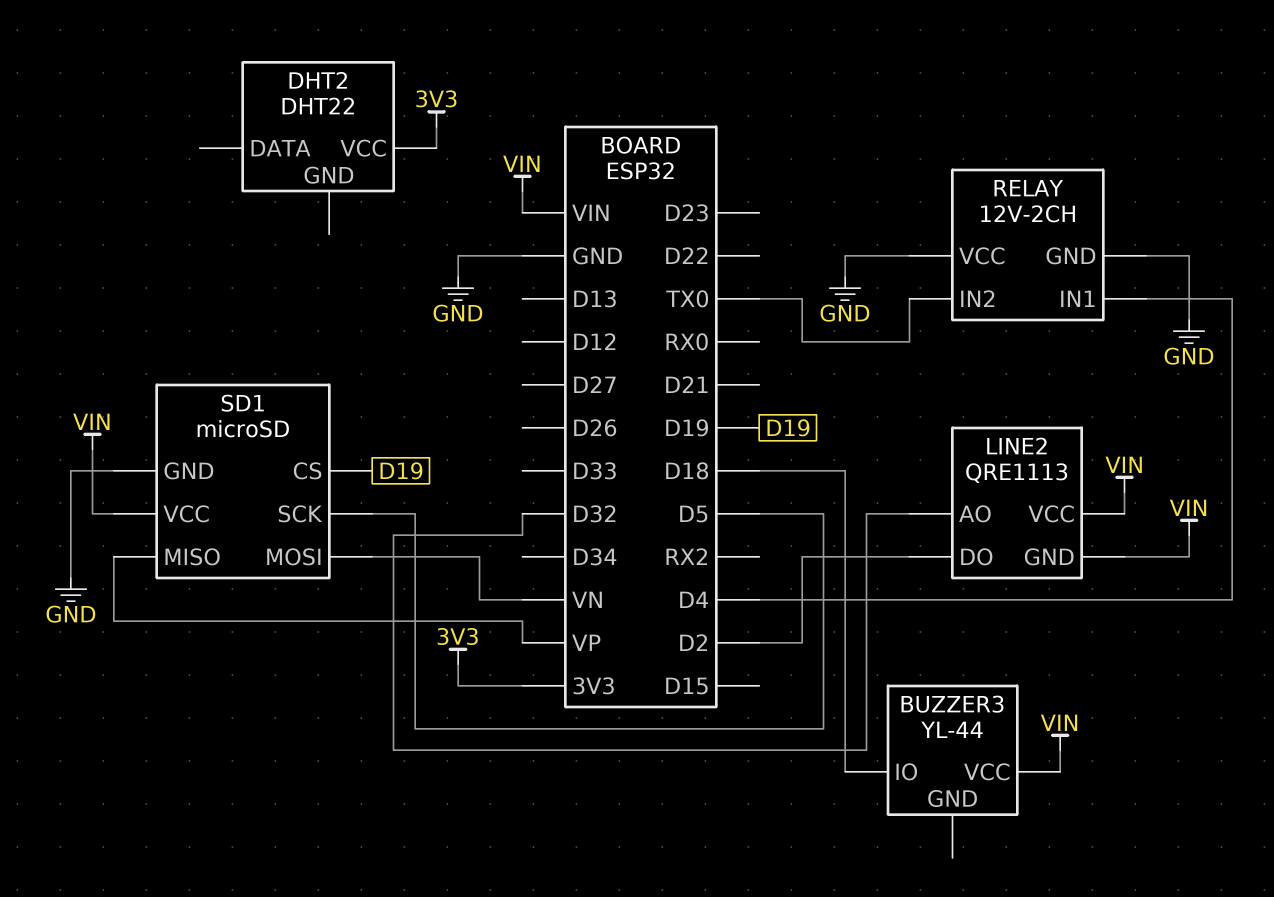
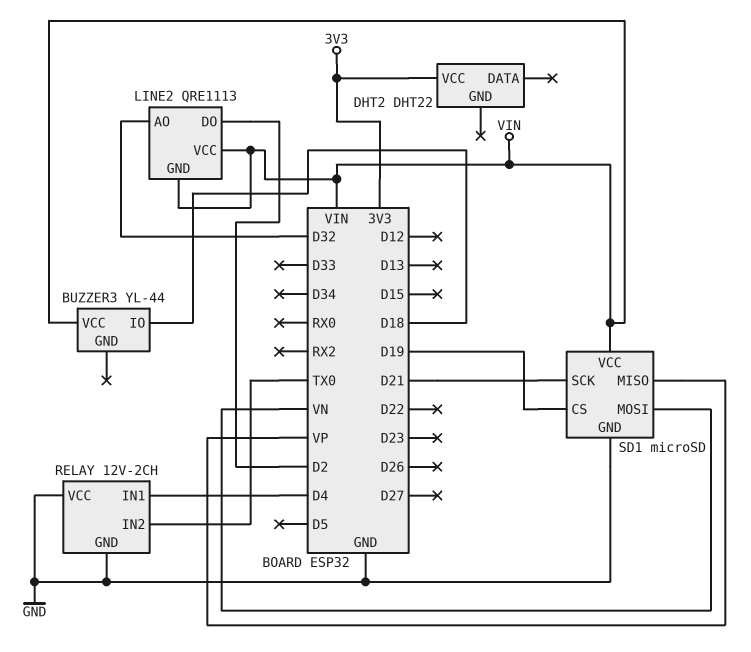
SD1 pin SCK: D5 -> D21

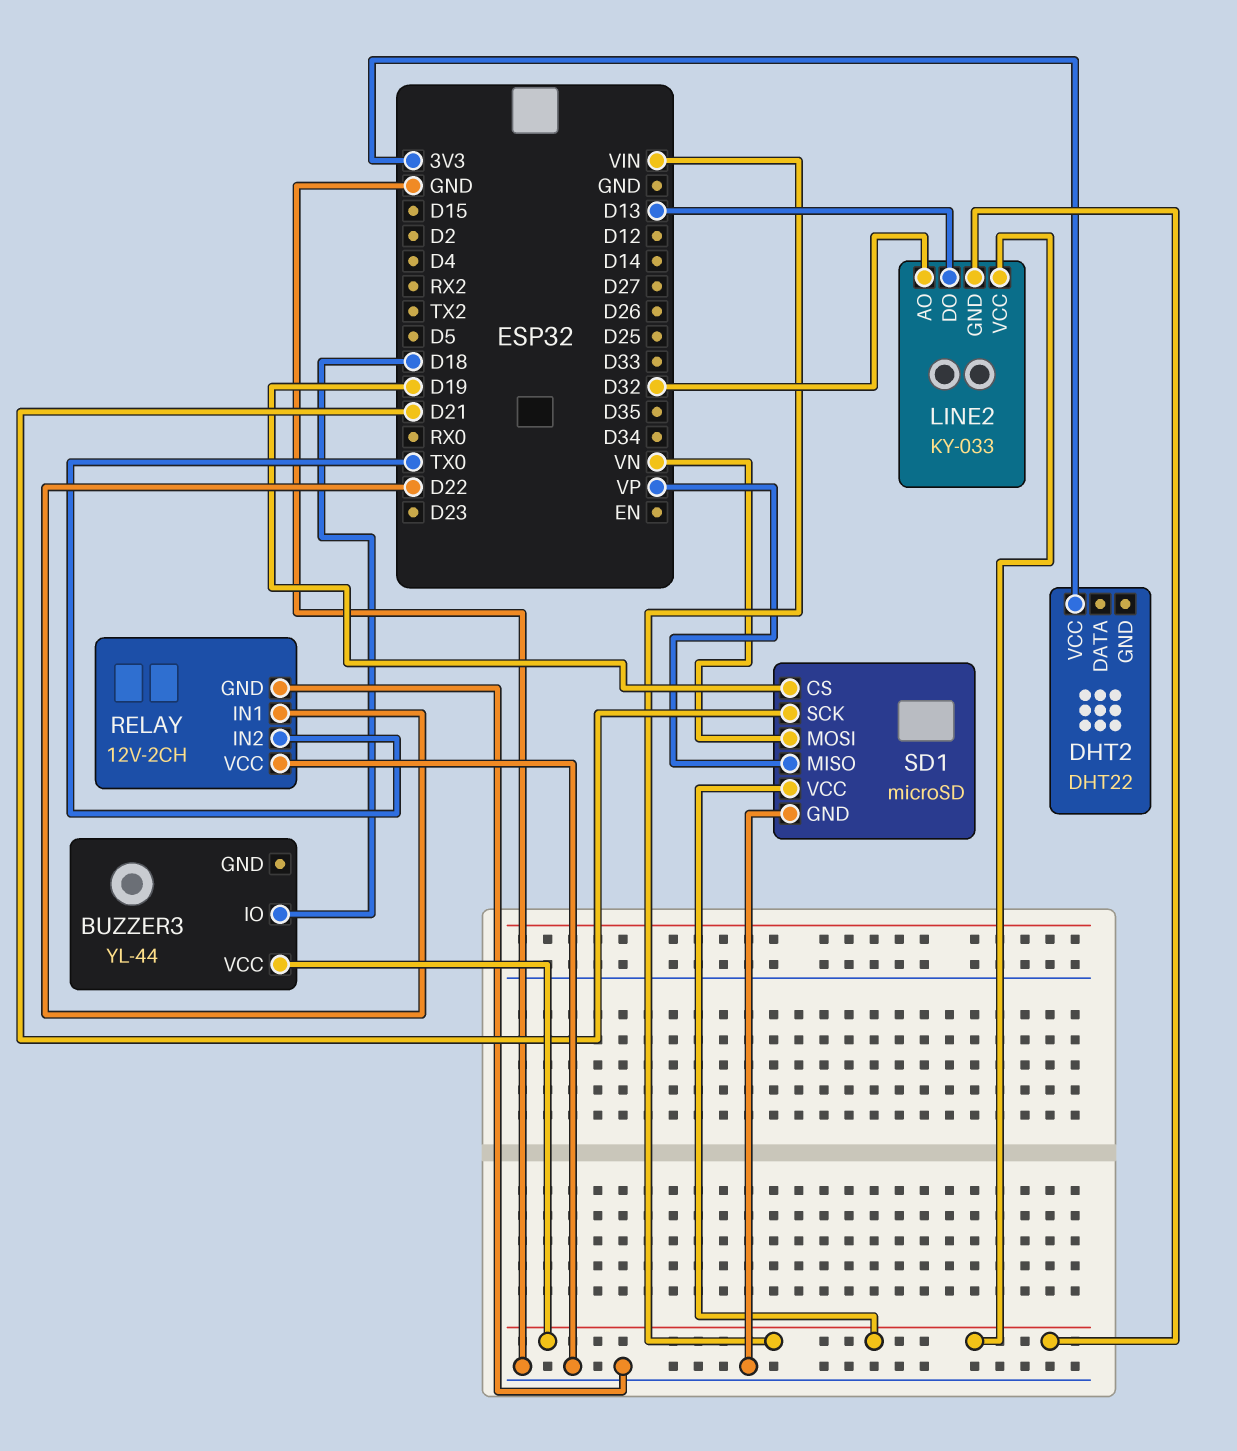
LINE2: QRE1113 -> KY-033
LINE2 pin DO: D2 -> D13
RELAY pin IN1: D4 -> D22

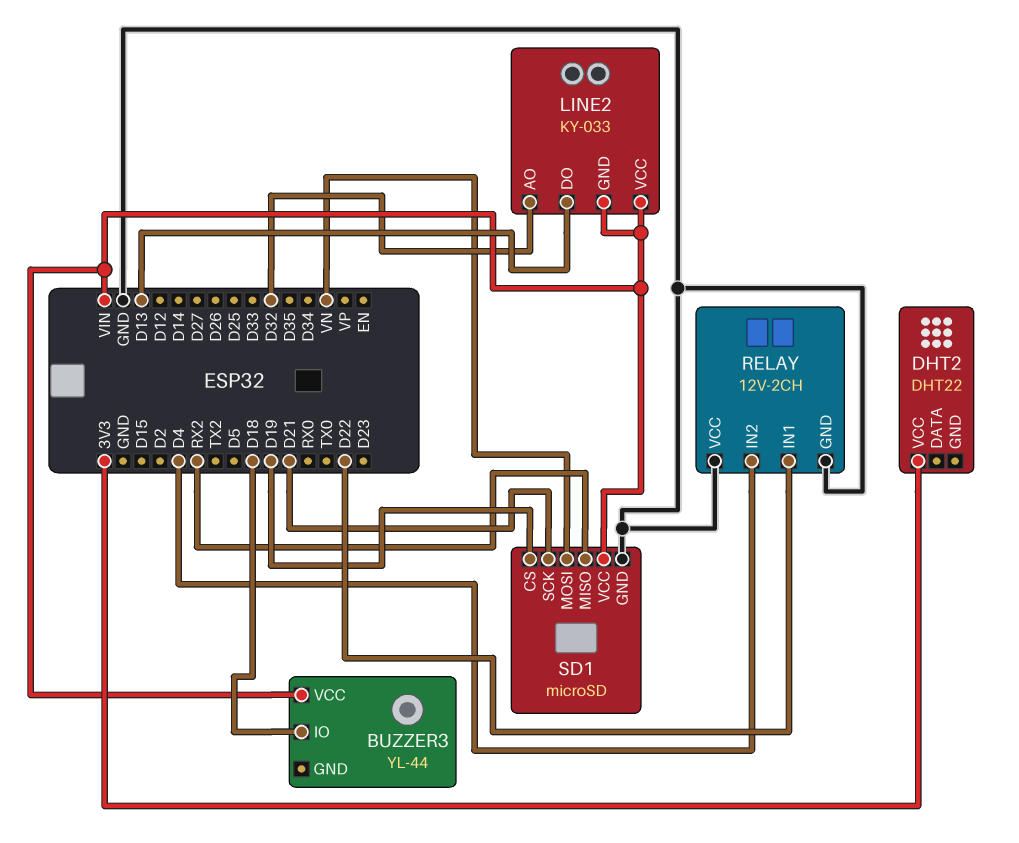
RELAY pin IN2: TX0 -> D4
SD1 pin MISO: VP -> RX2

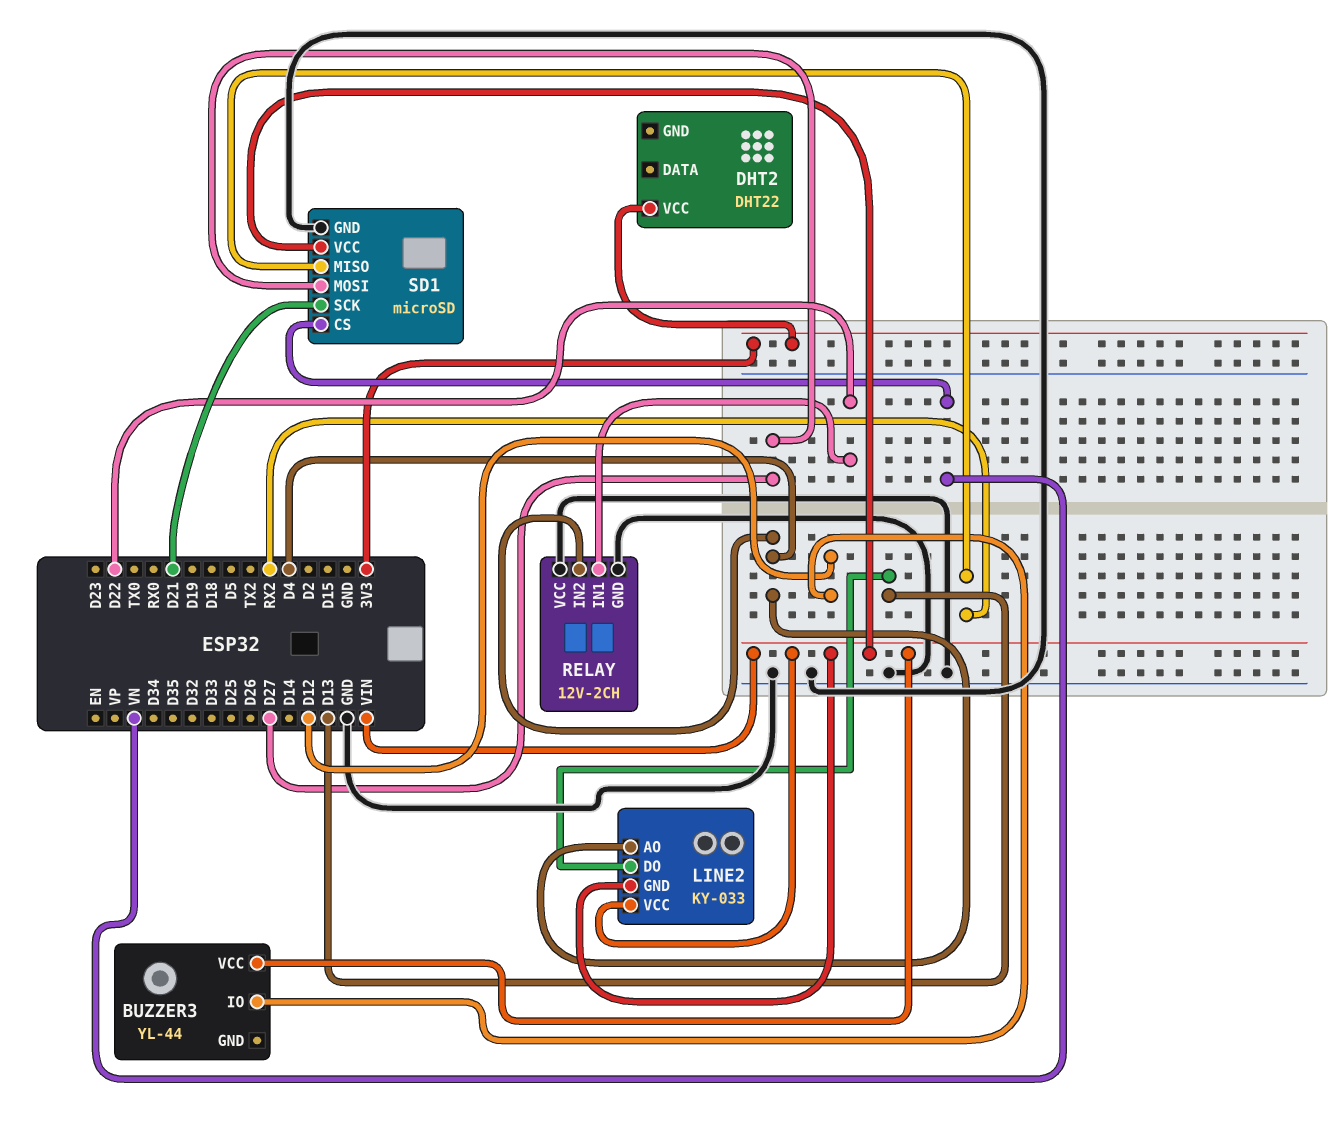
BUZZER3 pin IO: D18 -> D12
LINE2 pin AO: D32 -> D4
SD1 pin CS: D19 -> VN
SD1 pin MOSI: VN -> D27

